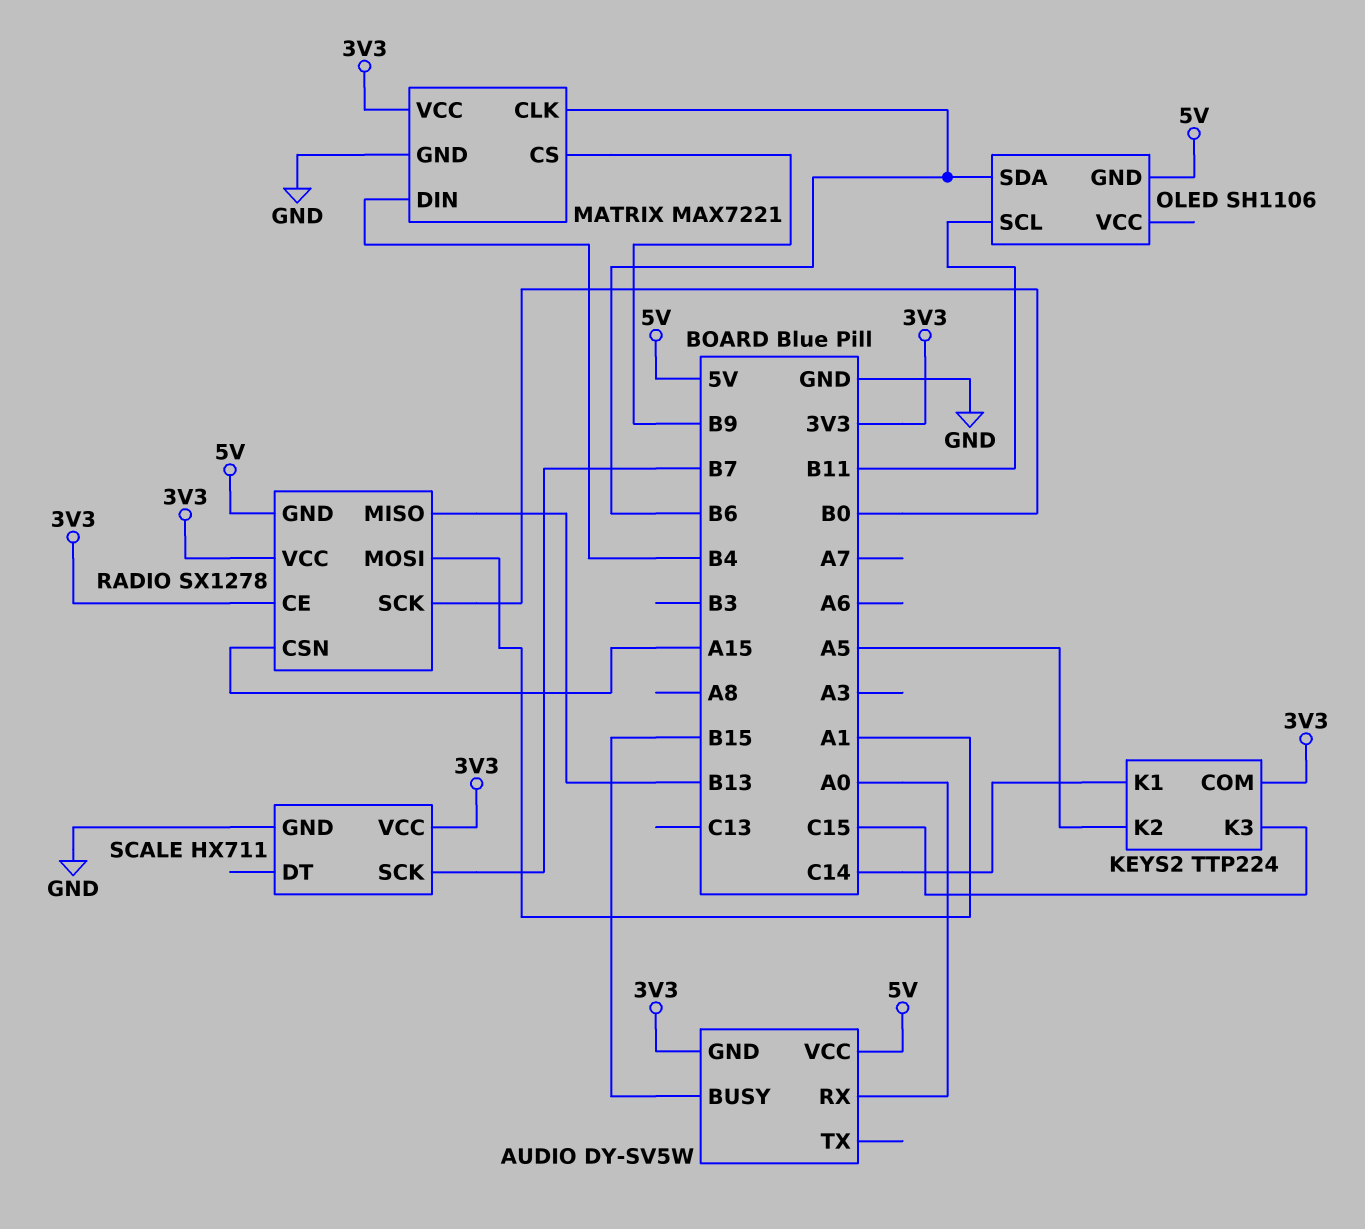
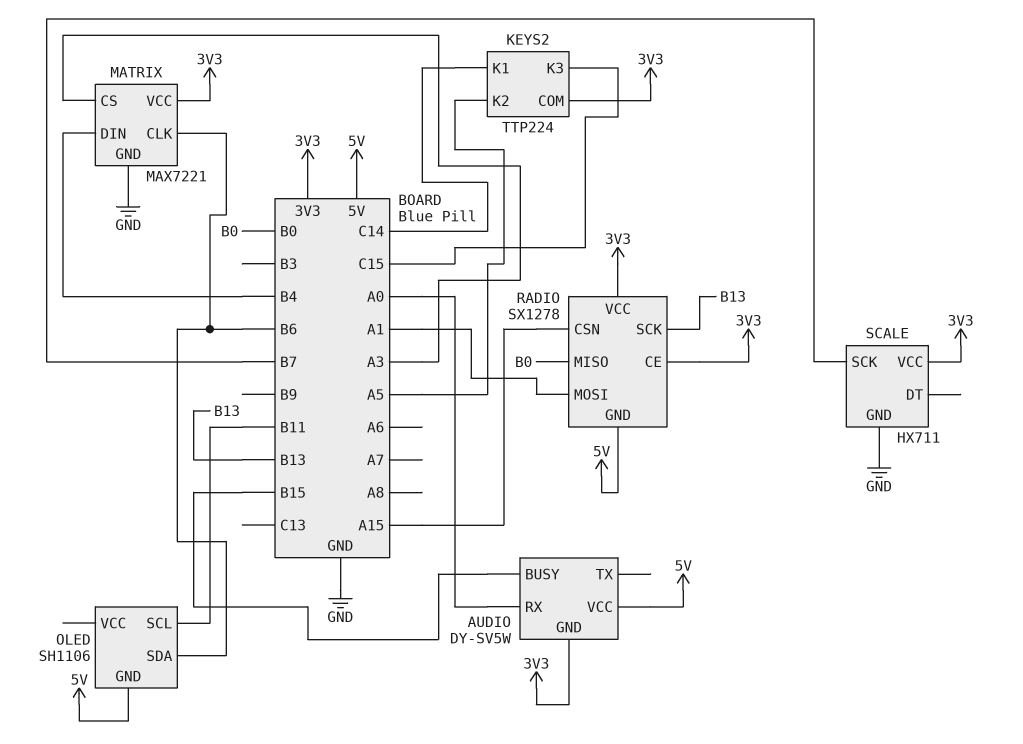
MATRIX pin CS: B9 -> A3
RADIO pin MISO: B13 -> B0
RADIO pin SCK: B0 -> B13

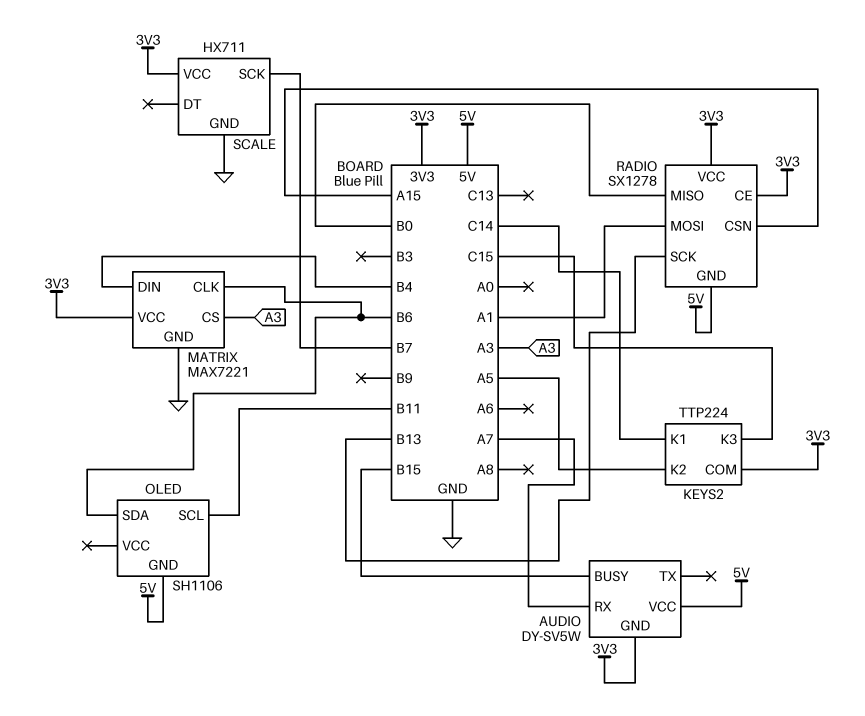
AUDIO pin RX: A0 -> A7

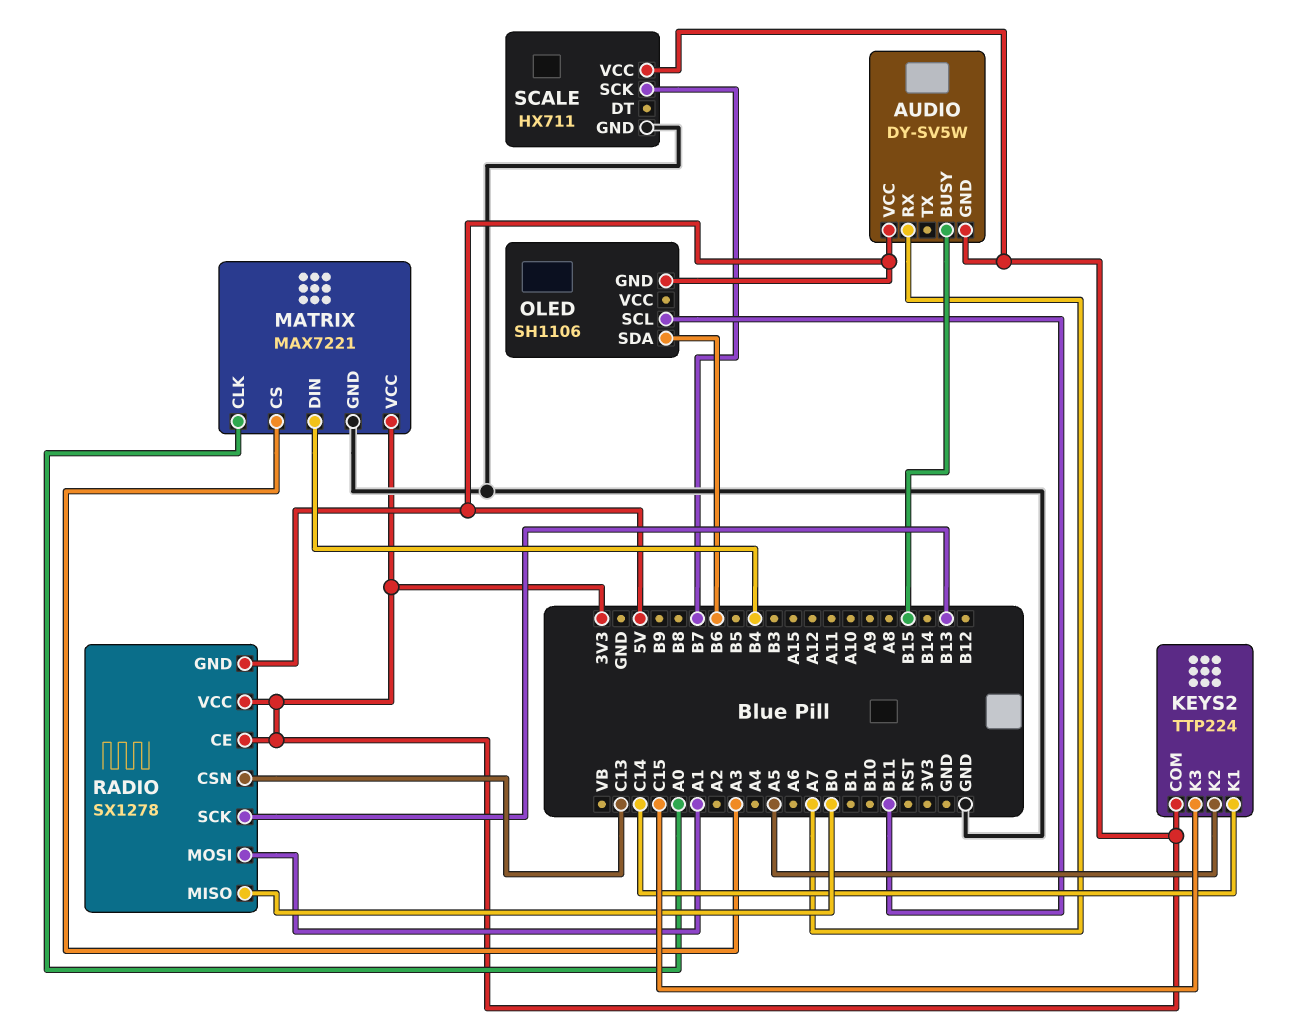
MATRIX pin CLK: B6 -> A0
RADIO pin CSN: A15 -> C13

